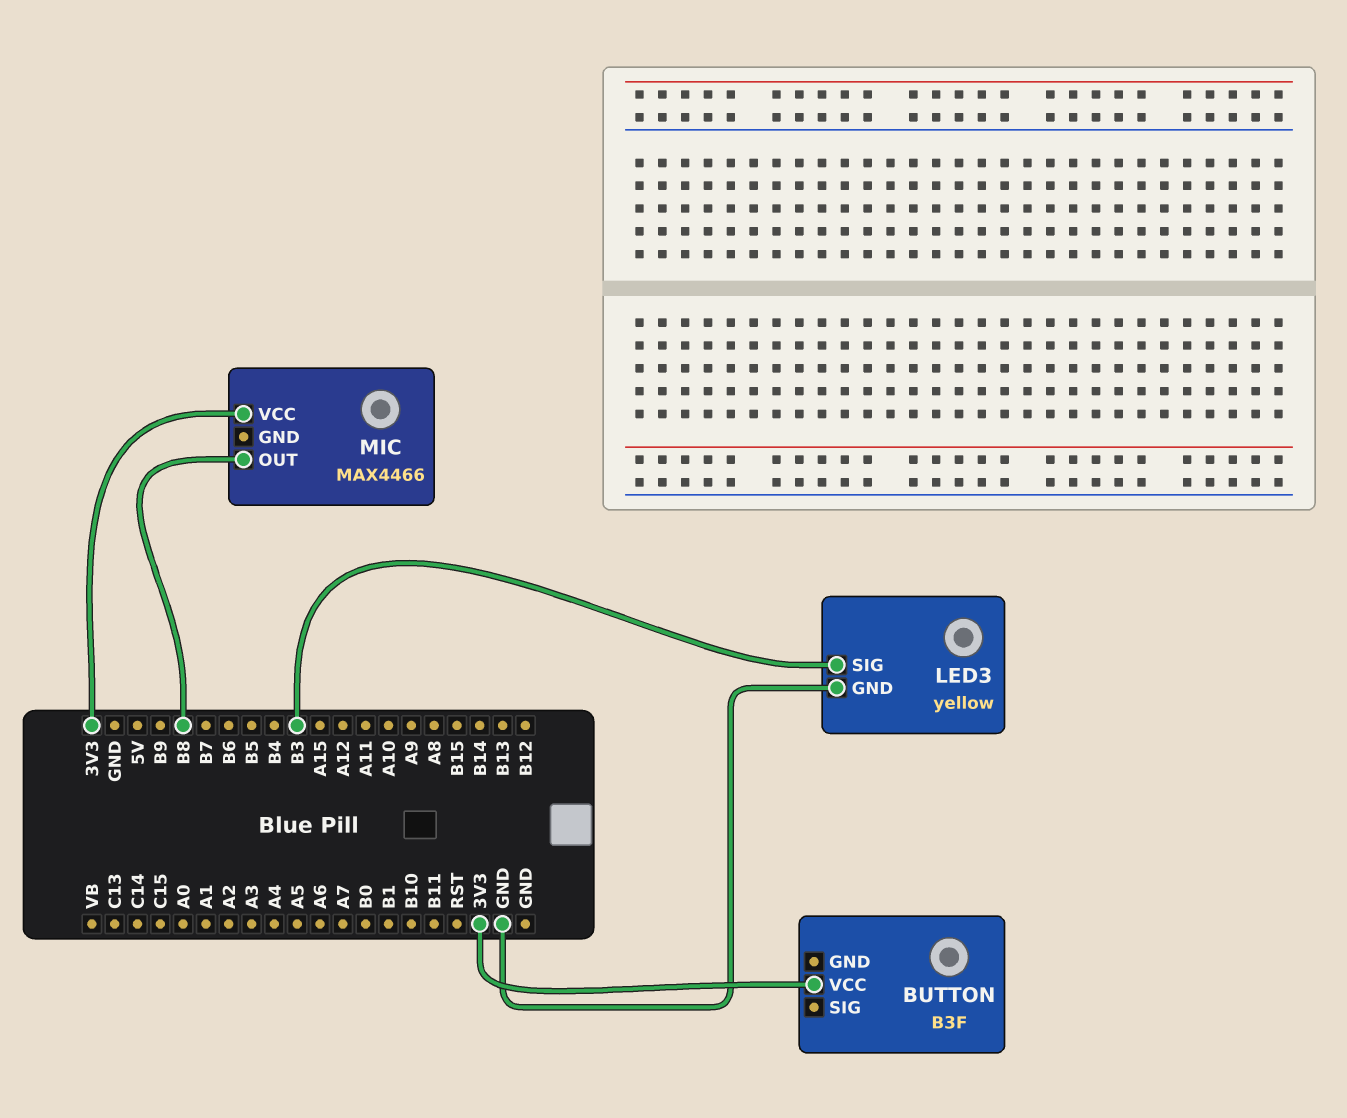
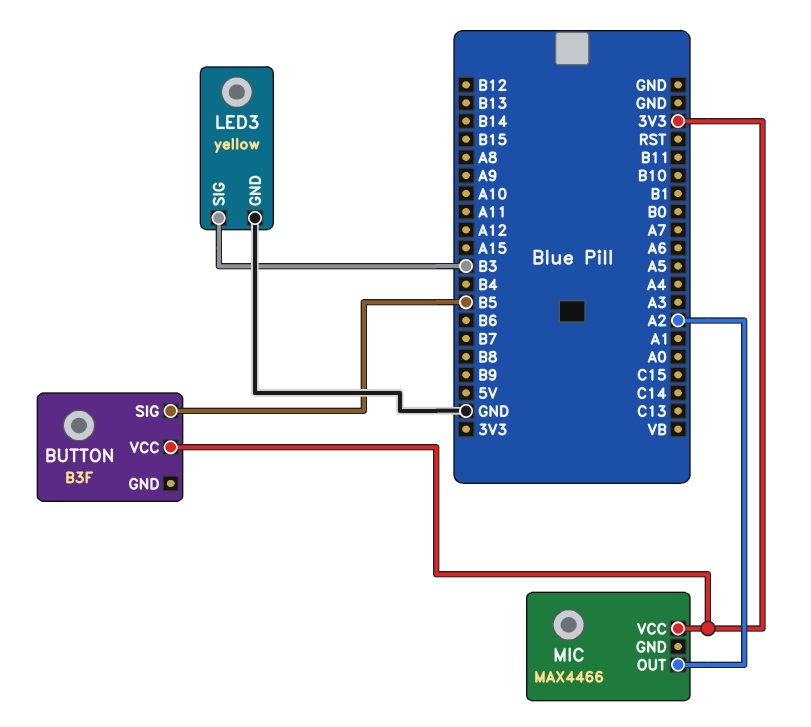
BUTTON pin SIG: none -> B5
MIC pin OUT: B8 -> A2

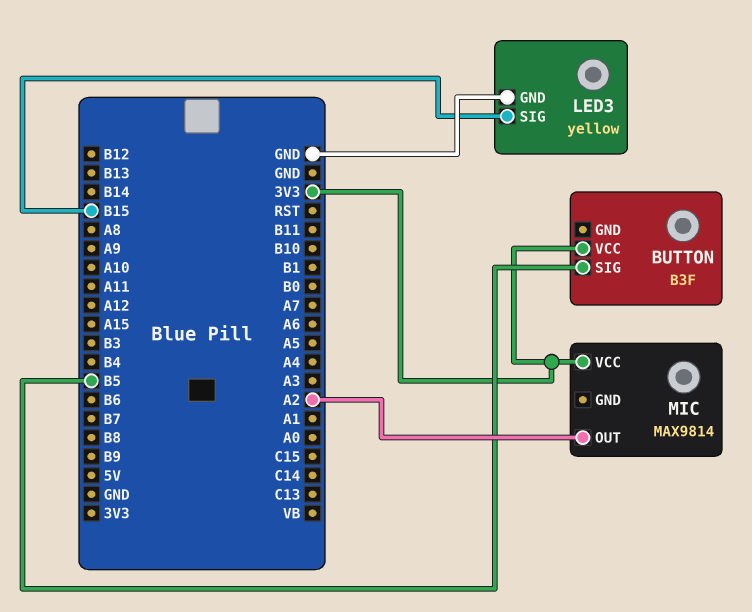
LED3 pin SIG: B3 -> B15
MIC: MAX4466 -> MAX9814

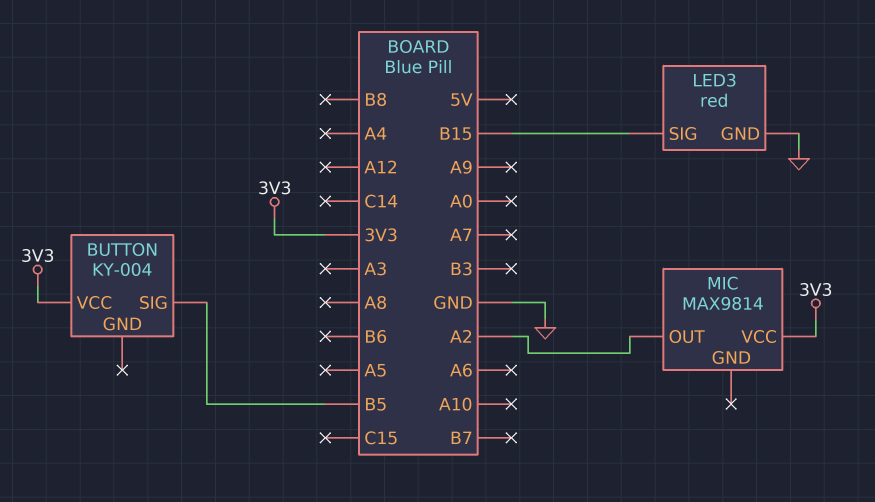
BUTTON: B3F -> KY-004
LED3: yellow -> red

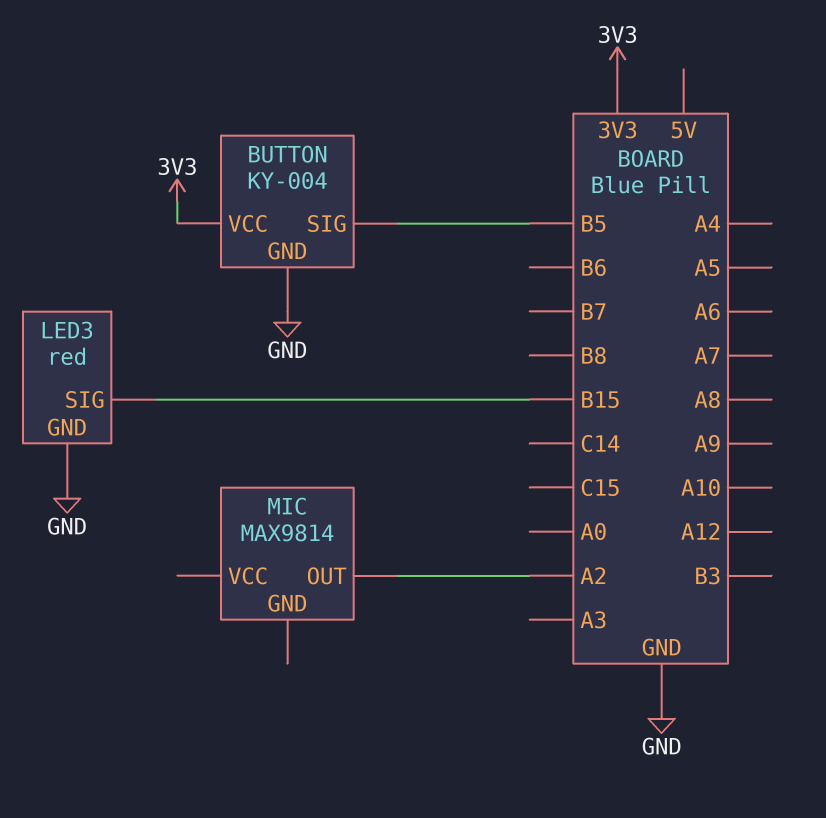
BUTTON pin GND: none -> GND
MIC pin VCC: 3V3 -> none

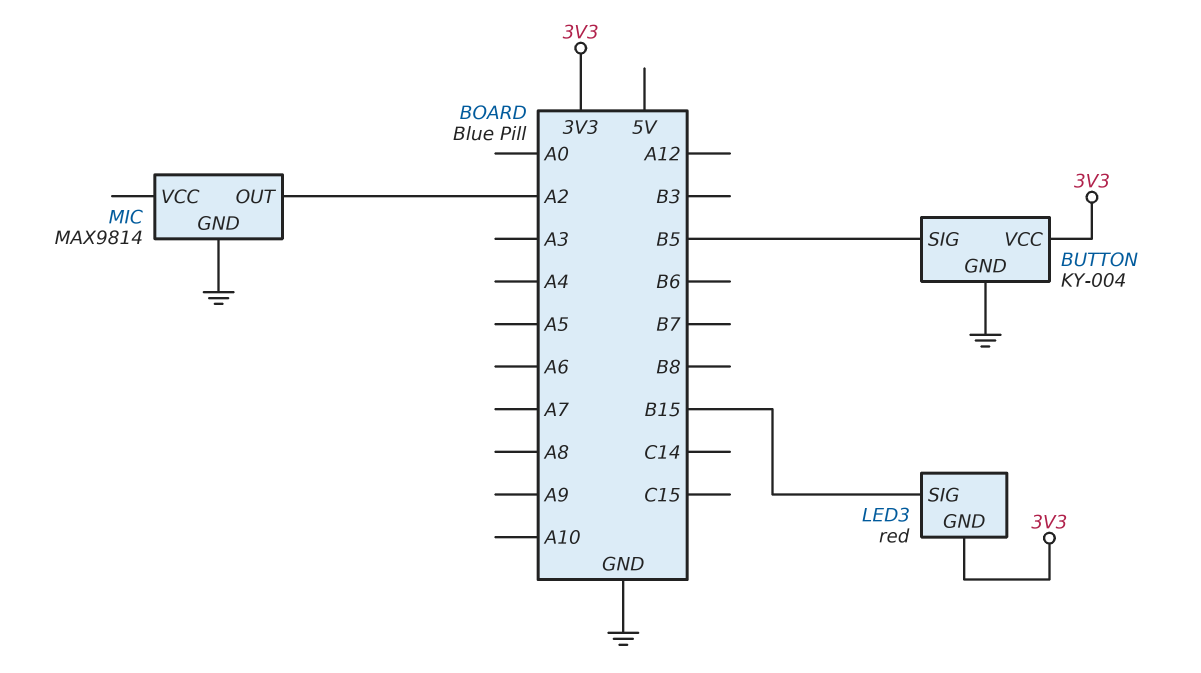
LED3 pin GND: GND -> 3V3
MIC pin GND: none -> GND

